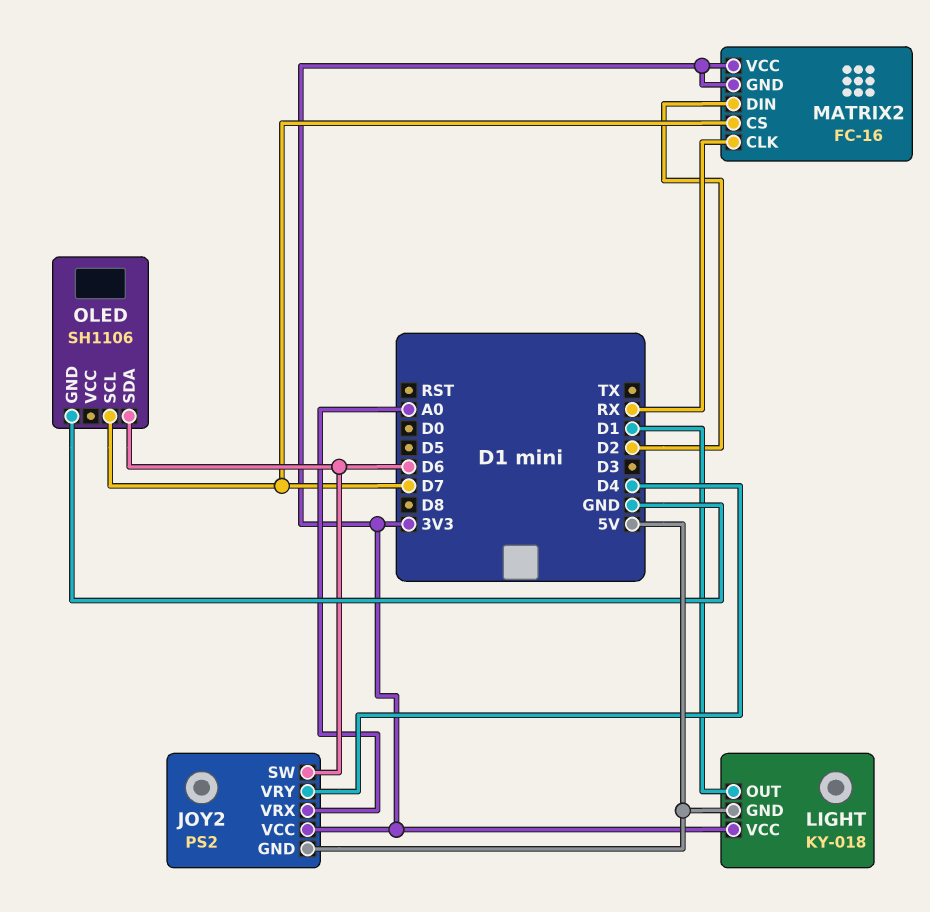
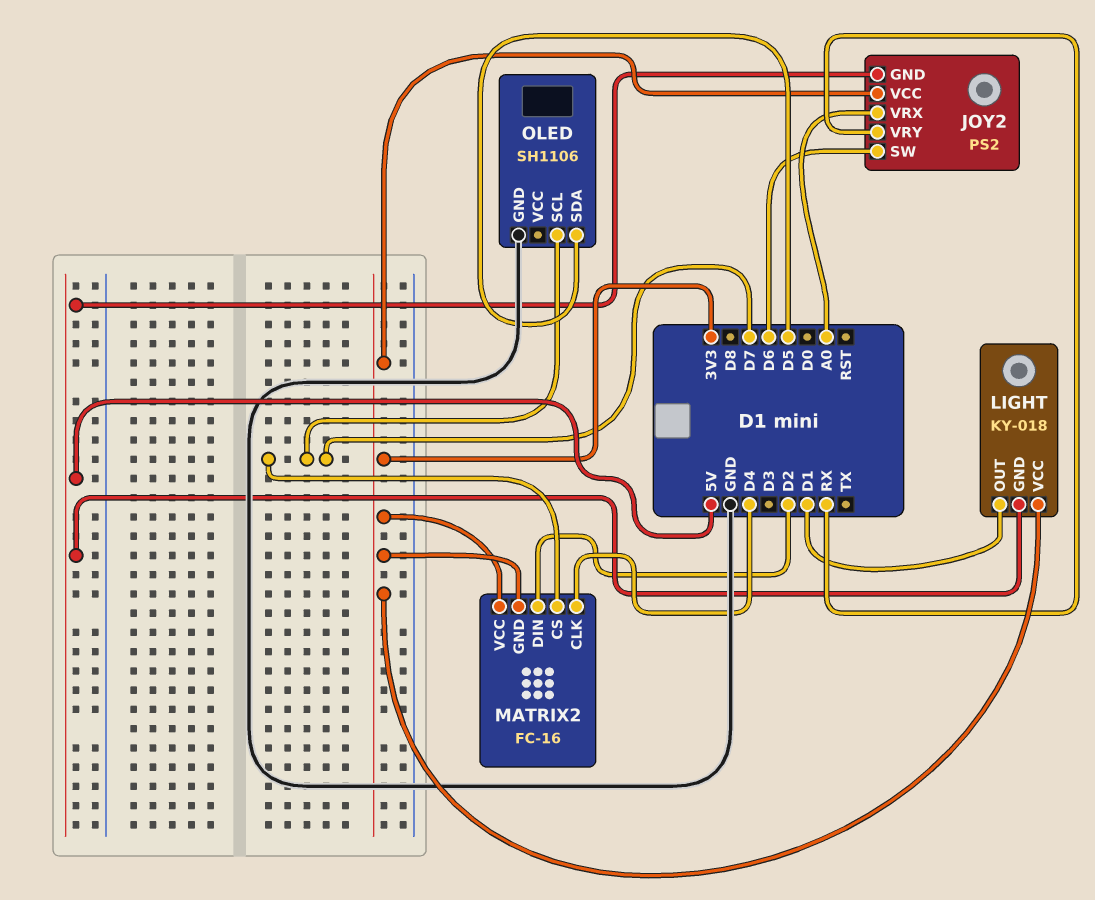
JOY2 pin VRY: D4 -> RX
MATRIX2 pin CLK: RX -> D4
OLED pin SDA: D6 -> D5

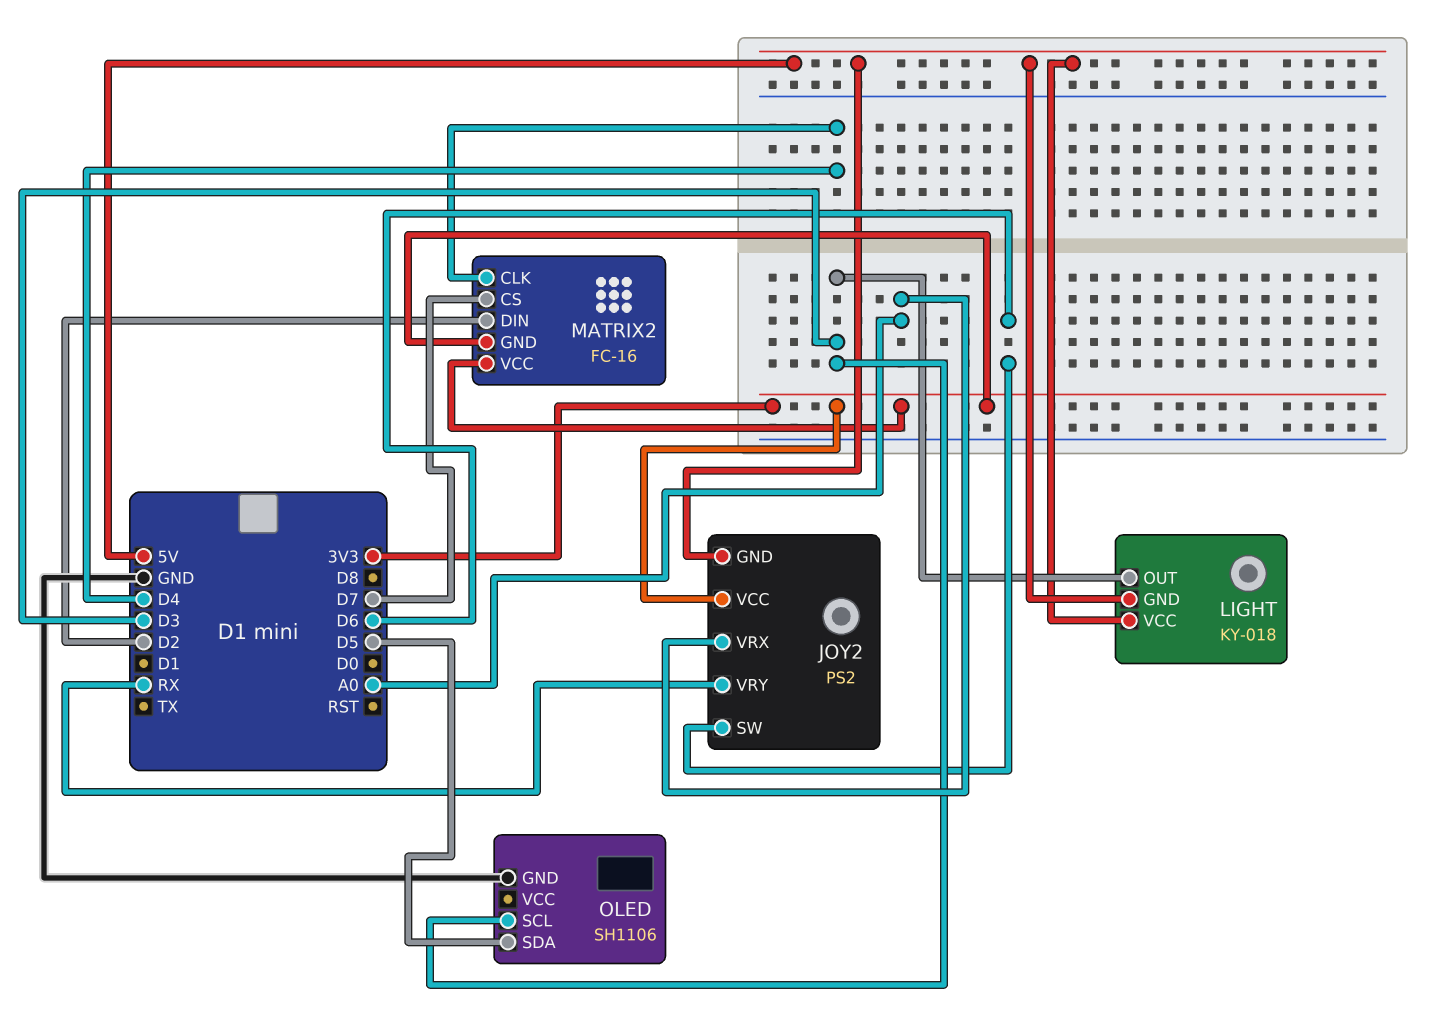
LIGHT pin OUT: D1 -> D3
LIGHT pin VCC: 3V3 -> 5V
OLED pin SCL: D7 -> D3

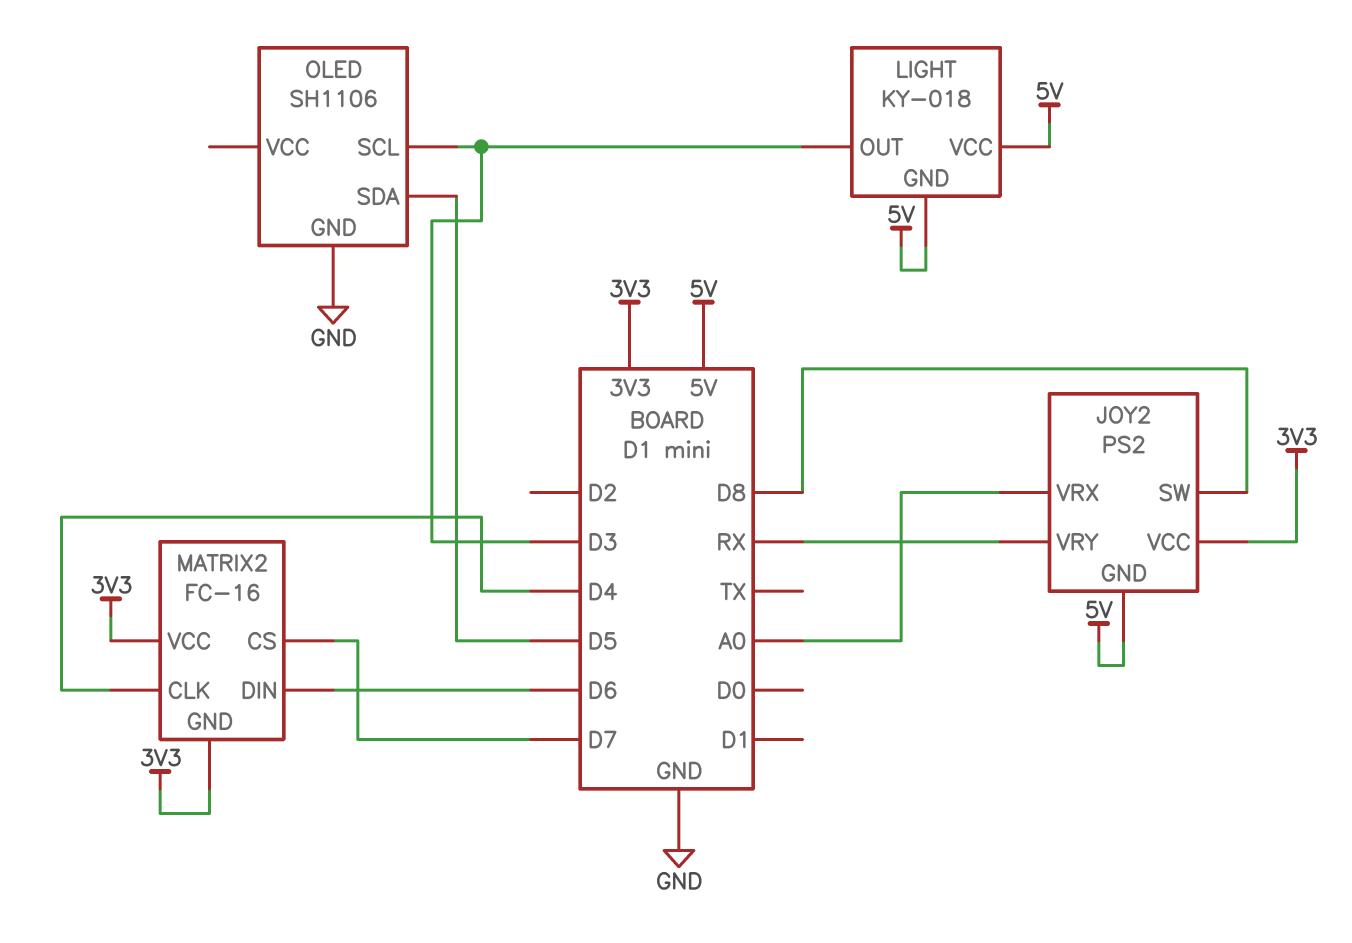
JOY2 pin SW: D6 -> D8
MATRIX2 pin DIN: D2 -> D6

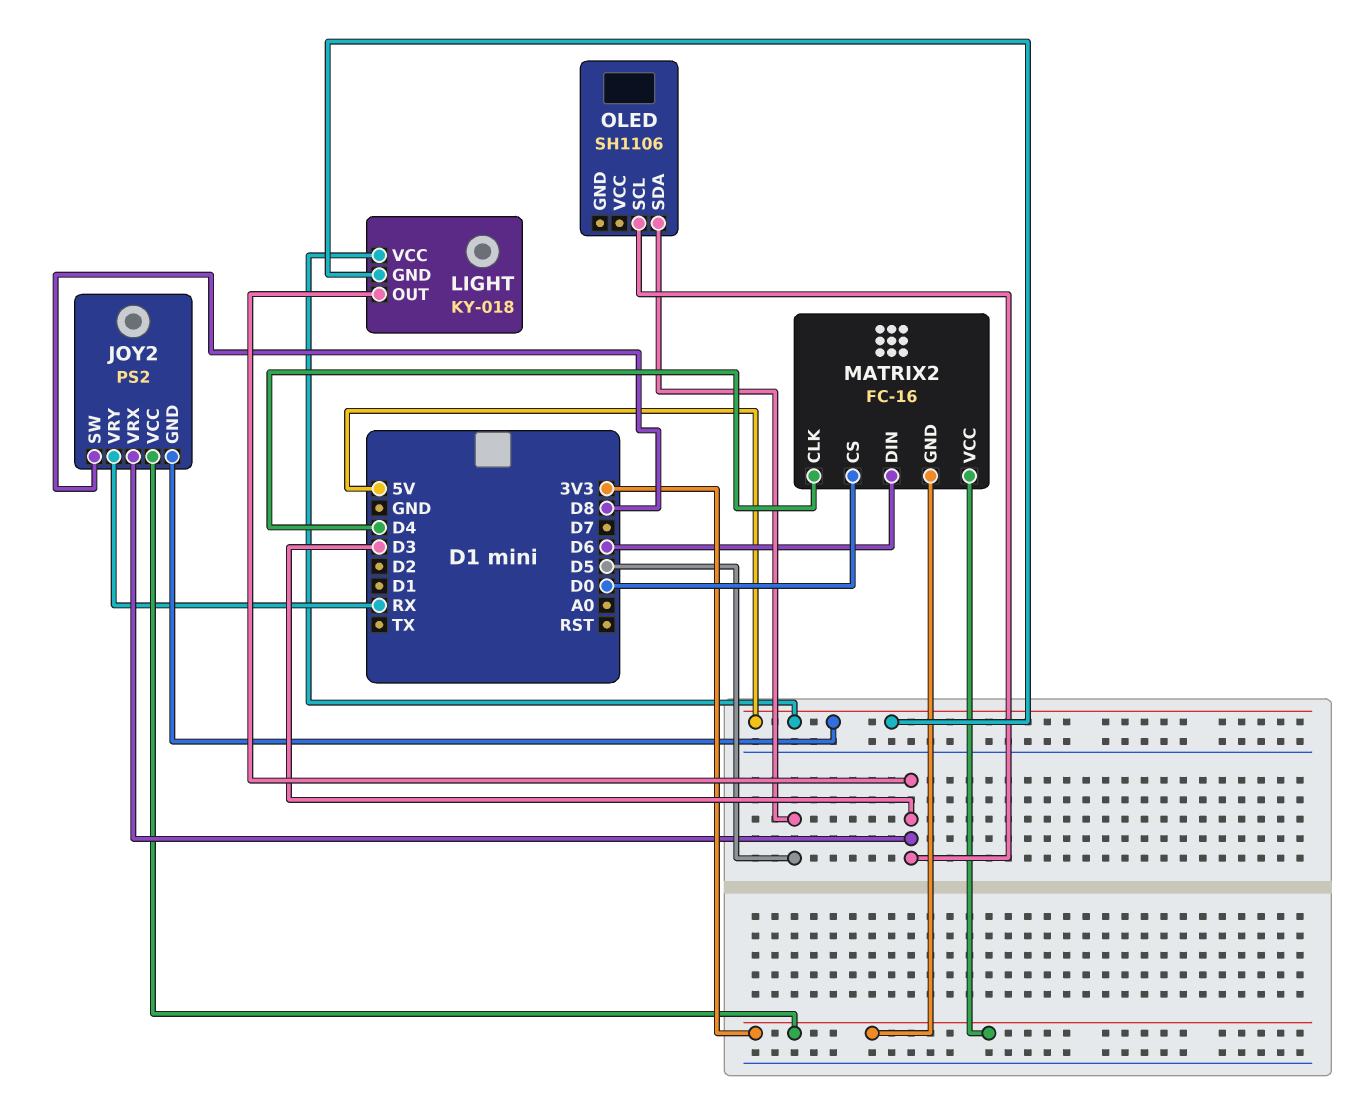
JOY2 pin VRX: A0 -> D3
MATRIX2 pin CS: D7 -> D0
OLED pin GND: GND -> none

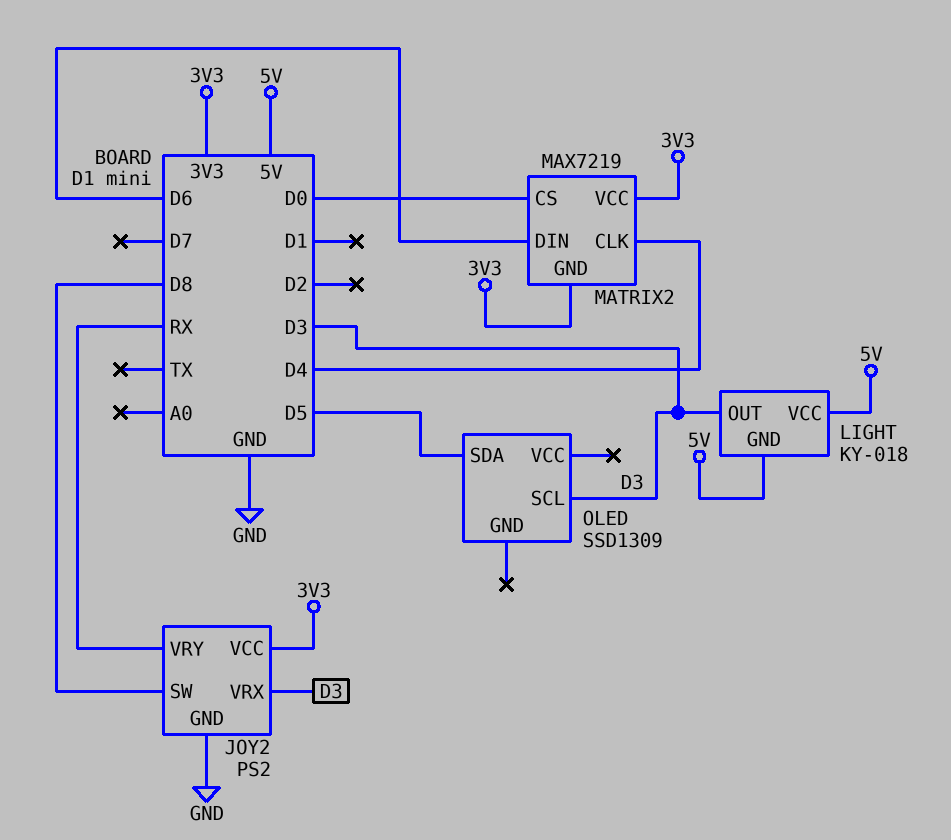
JOY2 pin GND: 5V -> GND
MATRIX2: FC-16 -> MAX7219
OLED: SH1106 -> SSD1309

